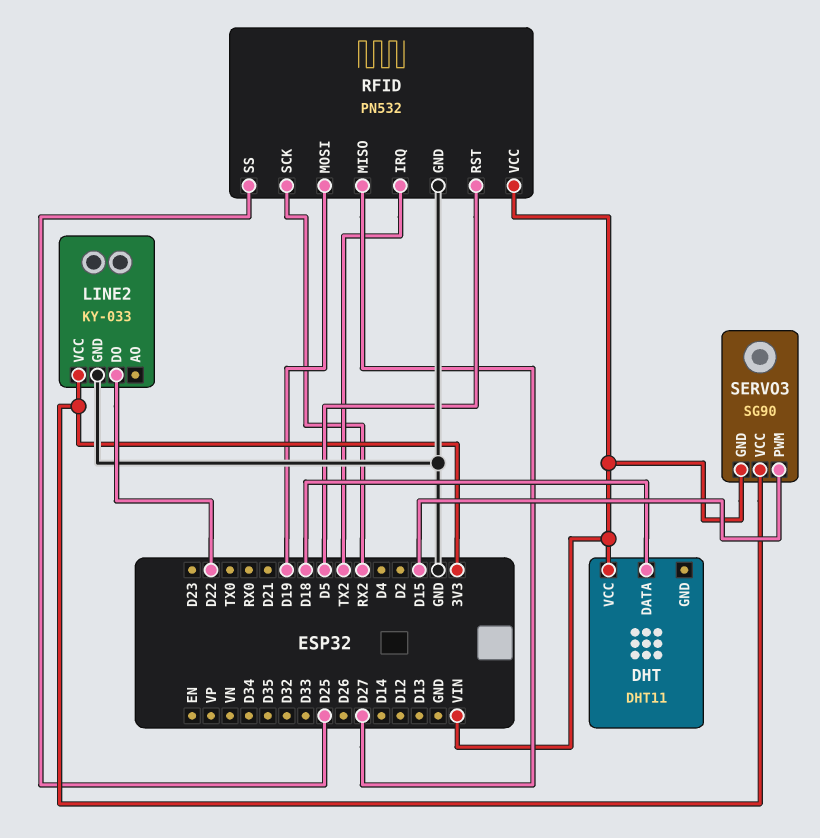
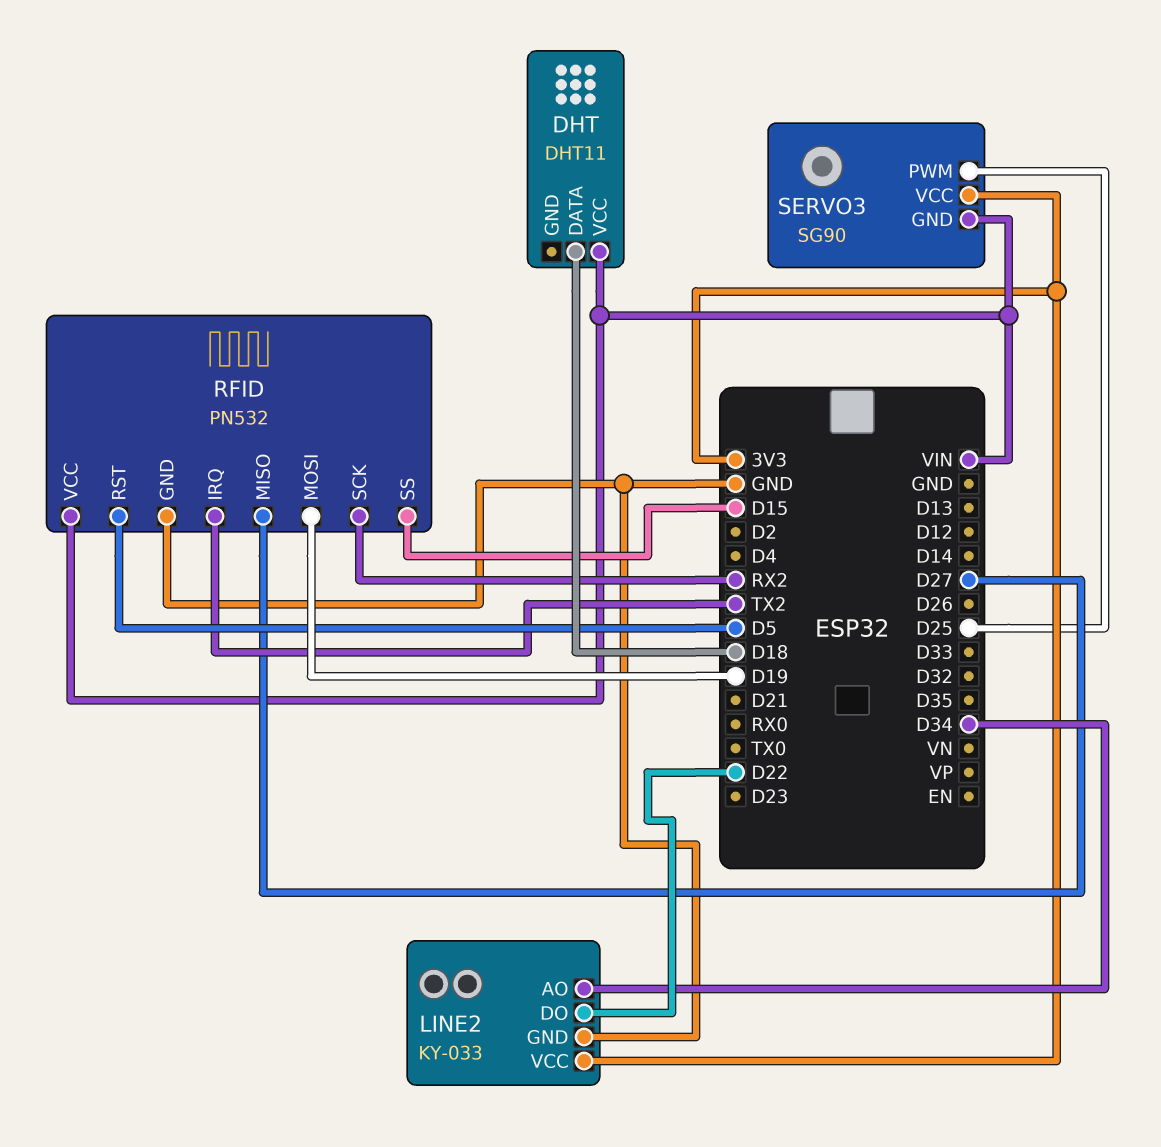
LINE2 pin AO: none -> D34
RFID pin SS: D25 -> D15
SERVO3 pin PWM: D15 -> D25

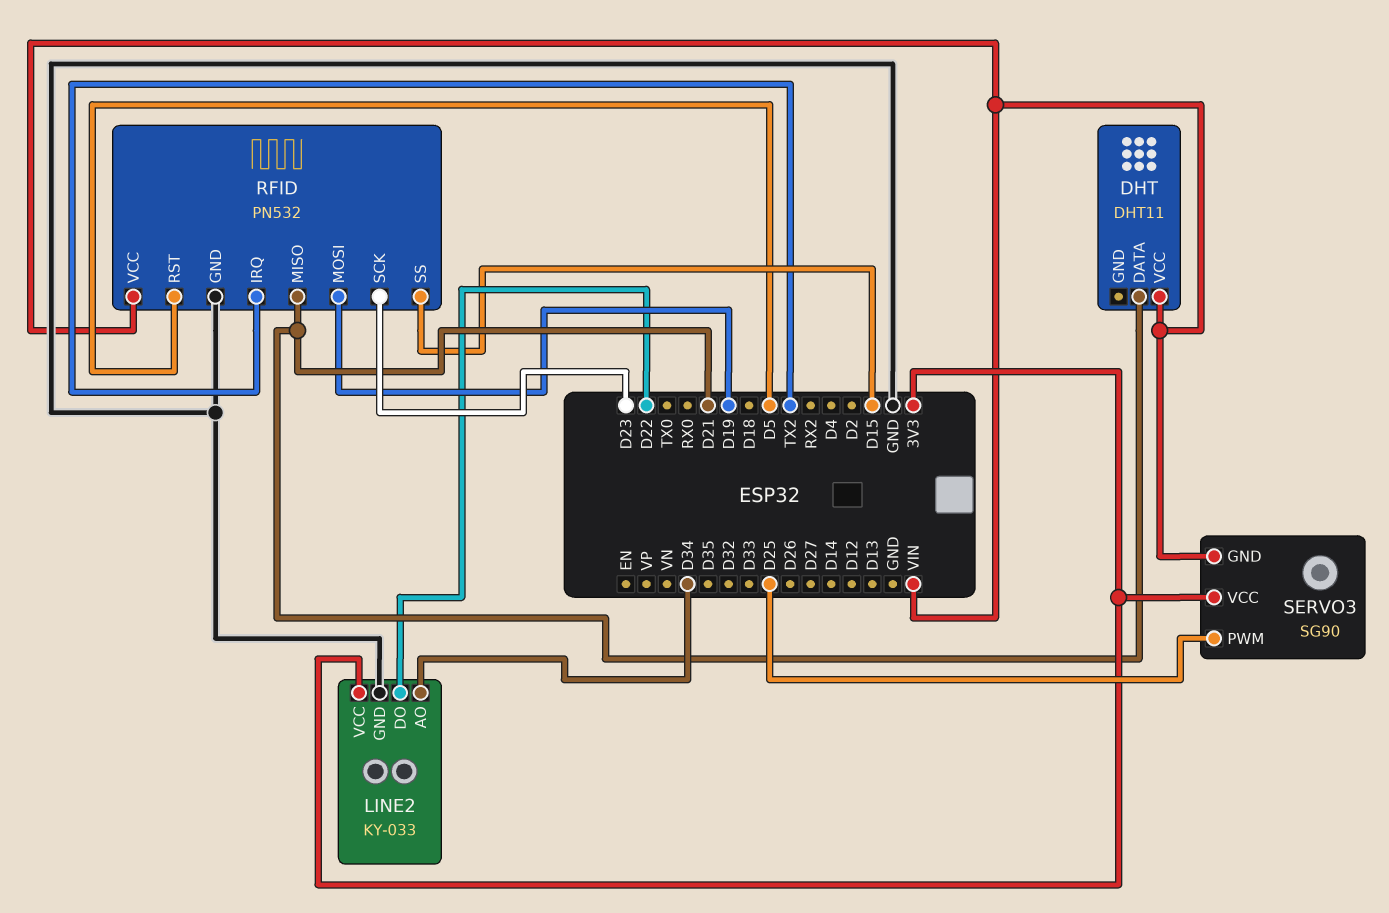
DHT pin DATA: D18 -> D21
RFID pin MISO: D27 -> D21
RFID pin SCK: RX2 -> D23

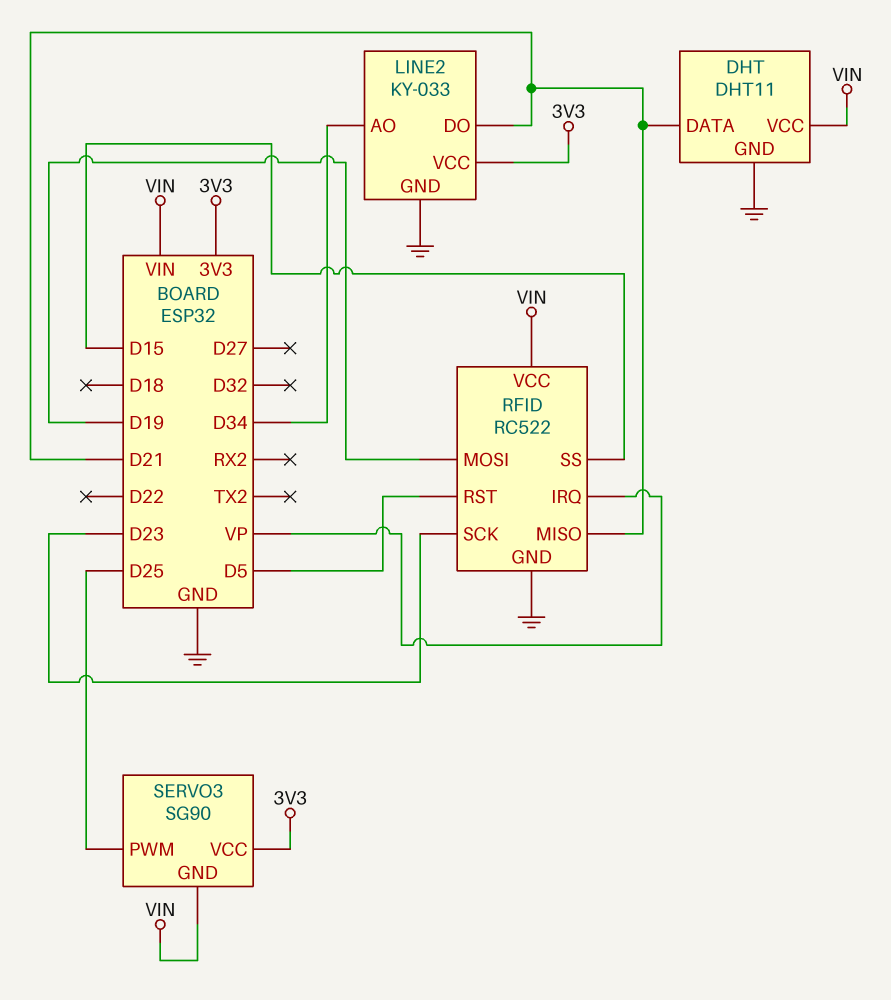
DHT pin GND: none -> GND
LINE2 pin DO: D22 -> D21
RFID: PN532 -> RC522
RFID pin IRQ: TX2 -> VP

